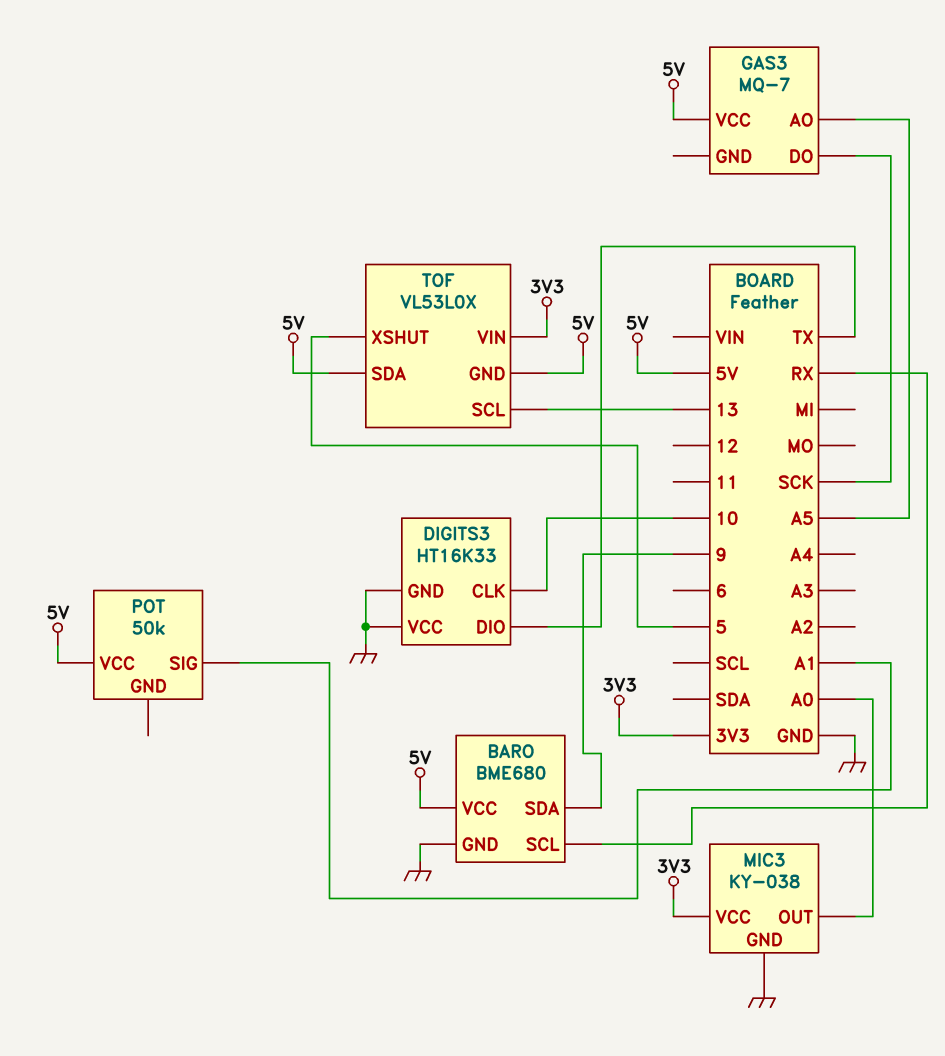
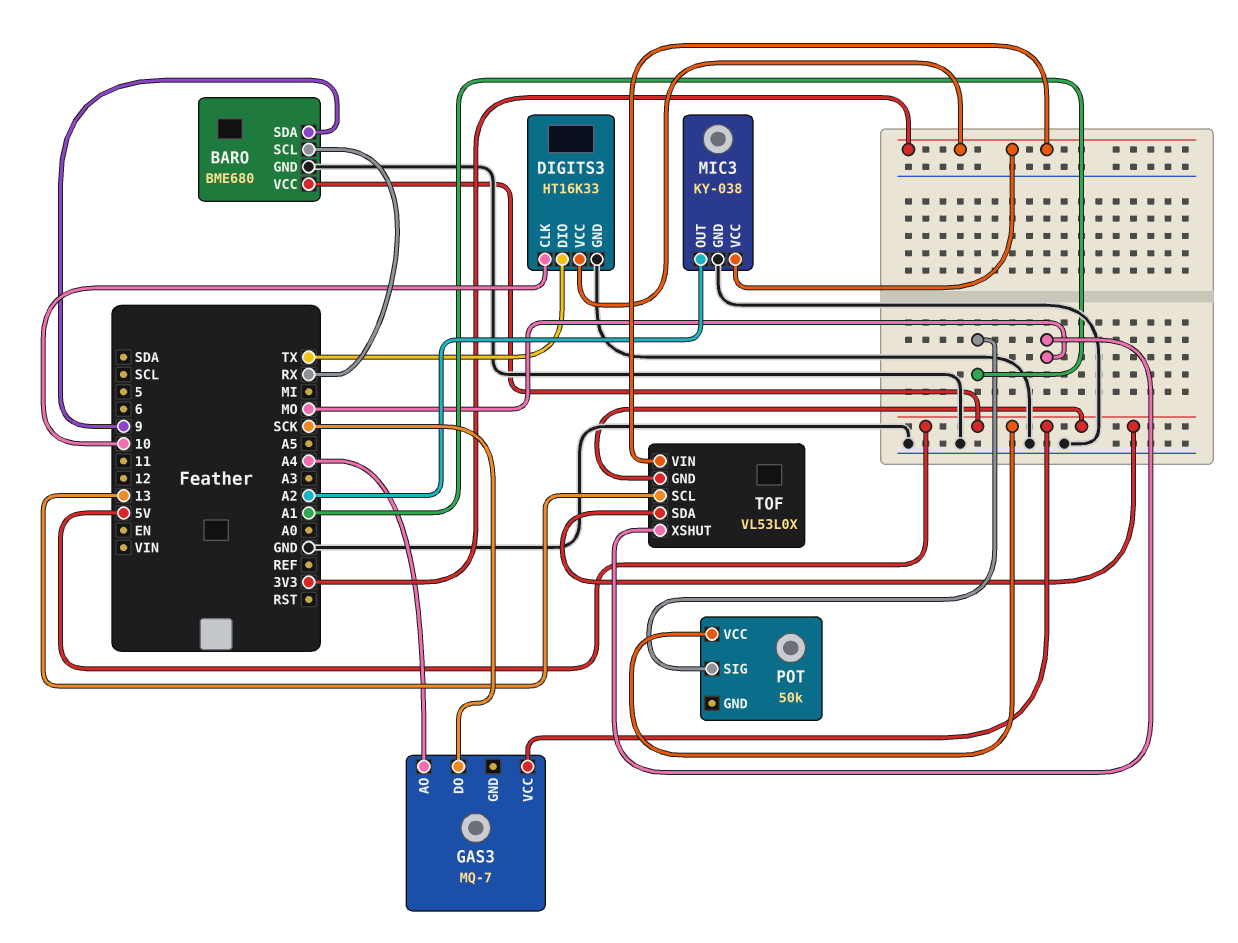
DIGITS3 pin VCC: GND -> 3V3
GAS3 pin AO: A5 -> A4
MIC3 pin OUT: A0 -> A2
TOF pin XSHUT: 5 -> MO

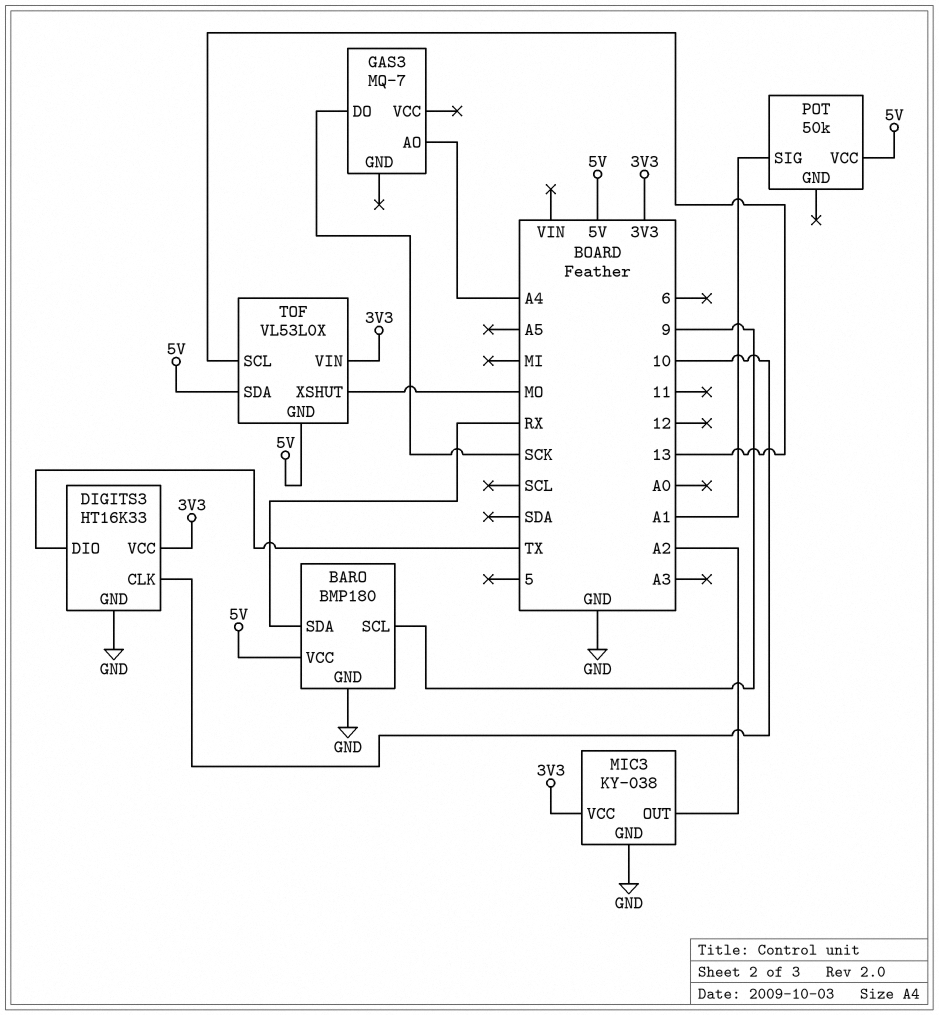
BARO: BME680 -> BMP180
BARO pin SCL: RX -> 9
BARO pin SDA: 9 -> RX
GAS3 pin VCC: 5V -> none

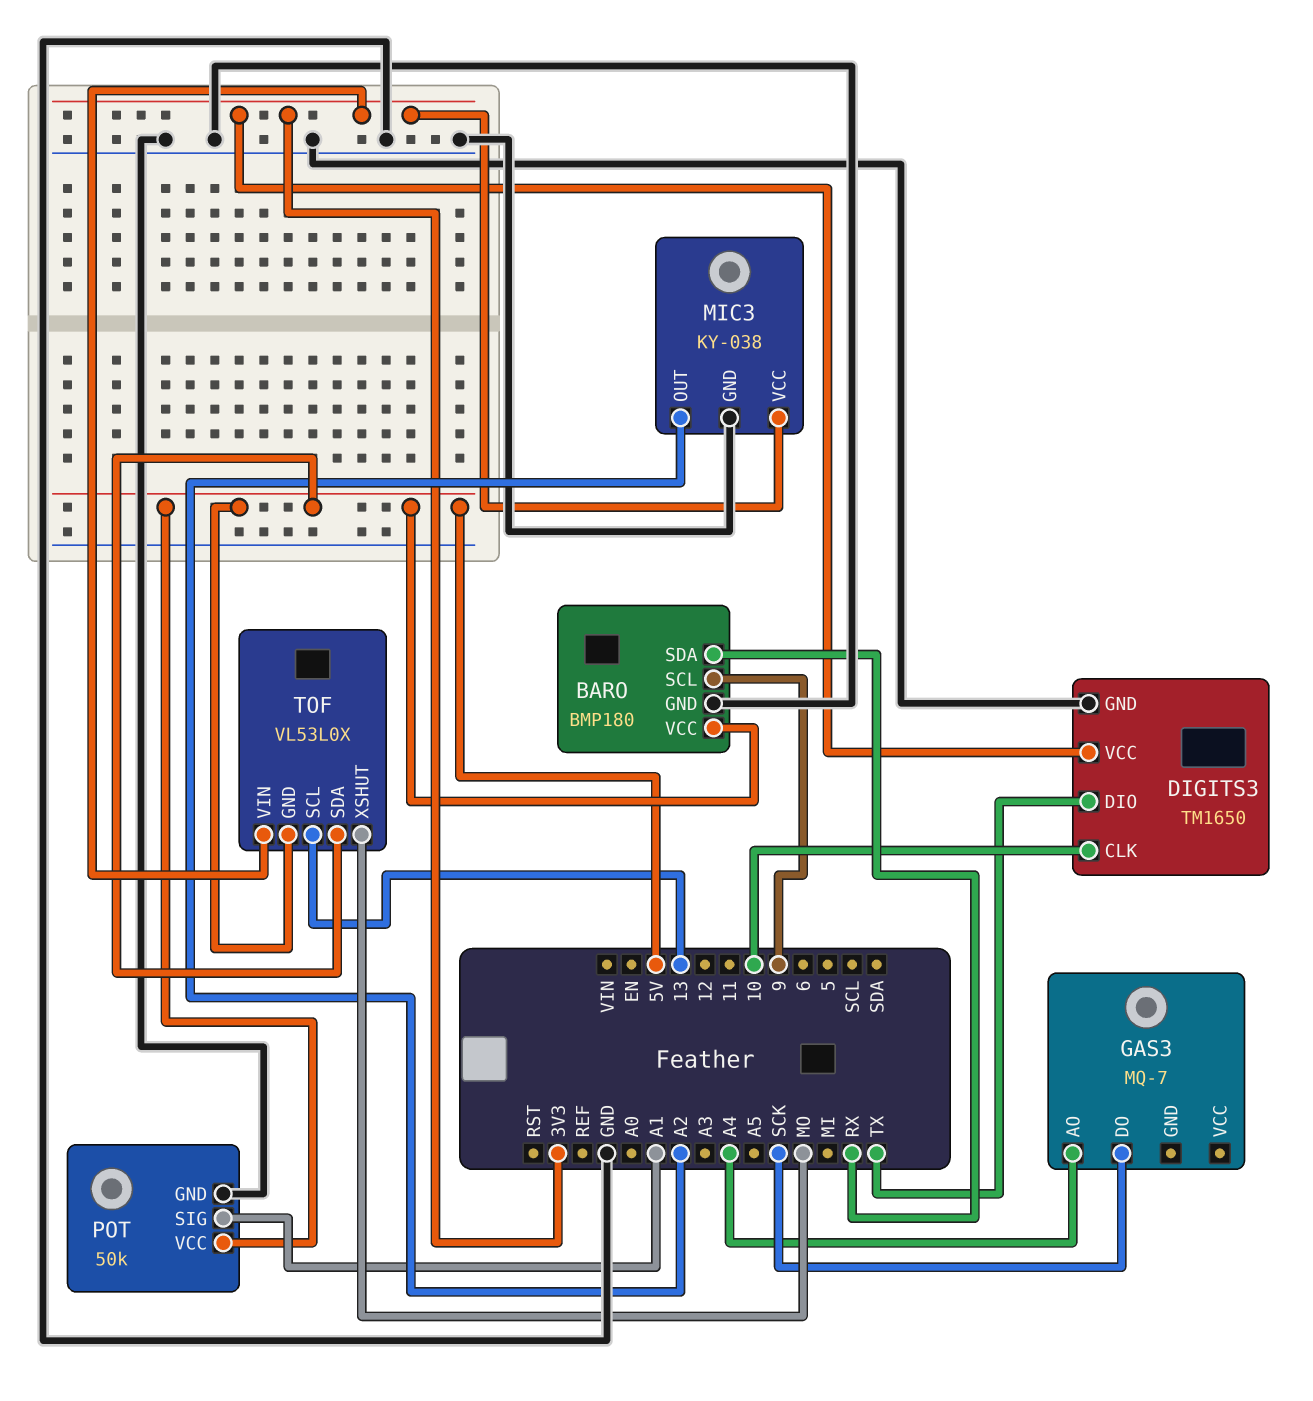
DIGITS3: HT16K33 -> TM1650
POT pin GND: none -> GND

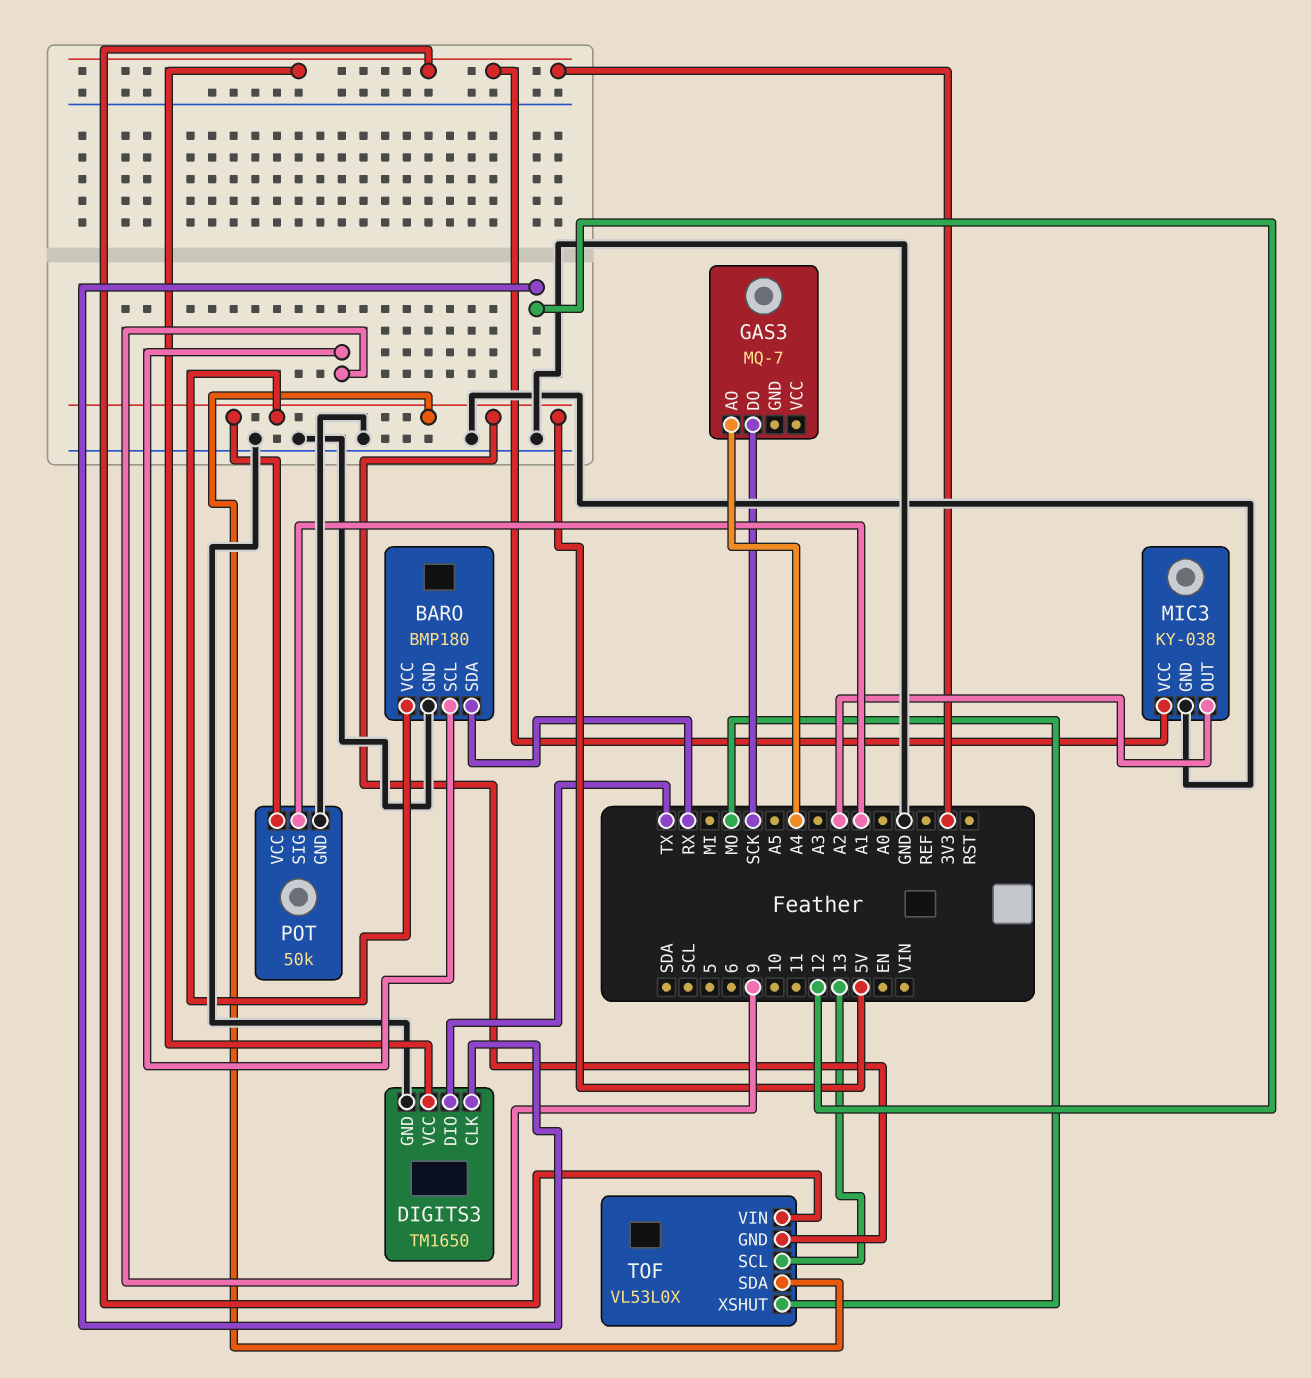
DIGITS3 pin CLK: 10 -> 12

